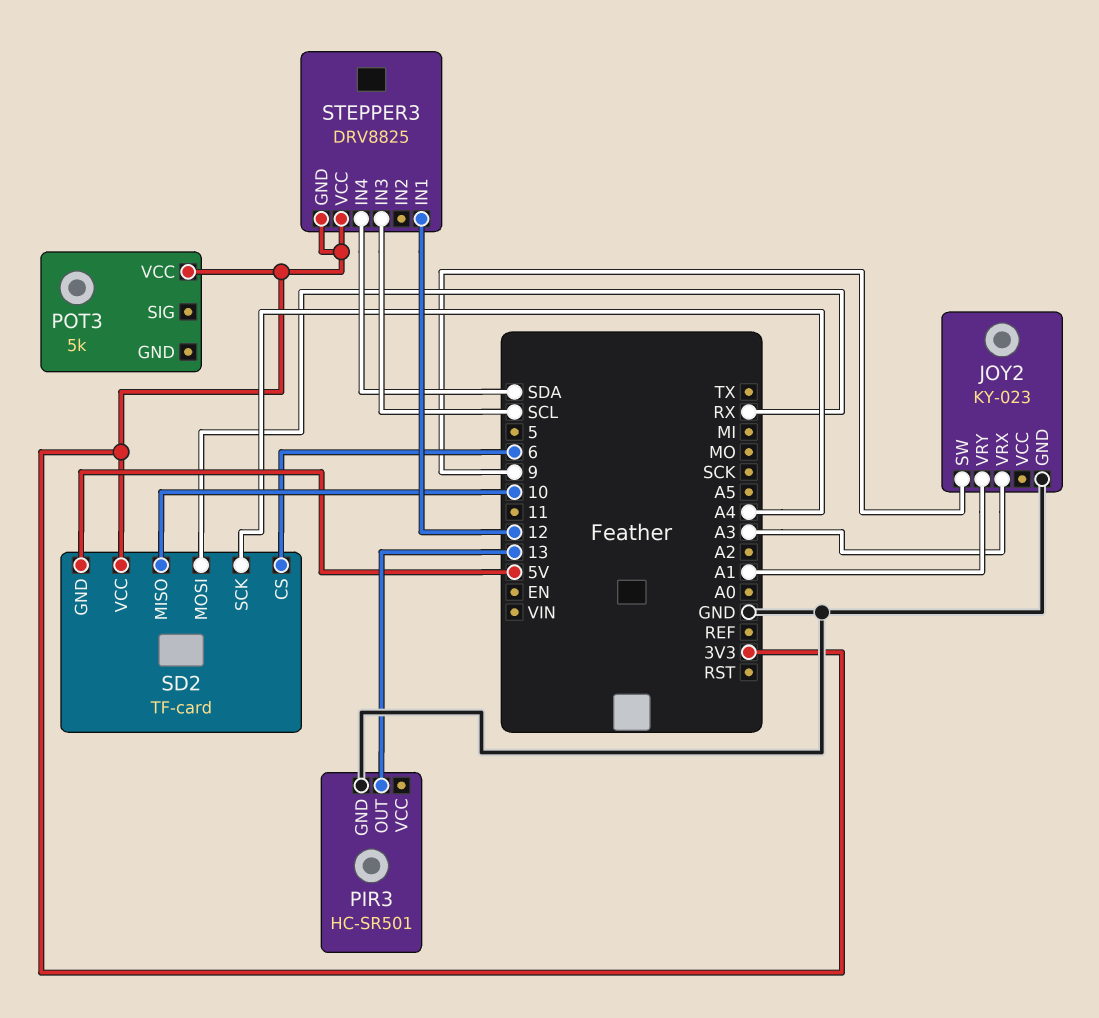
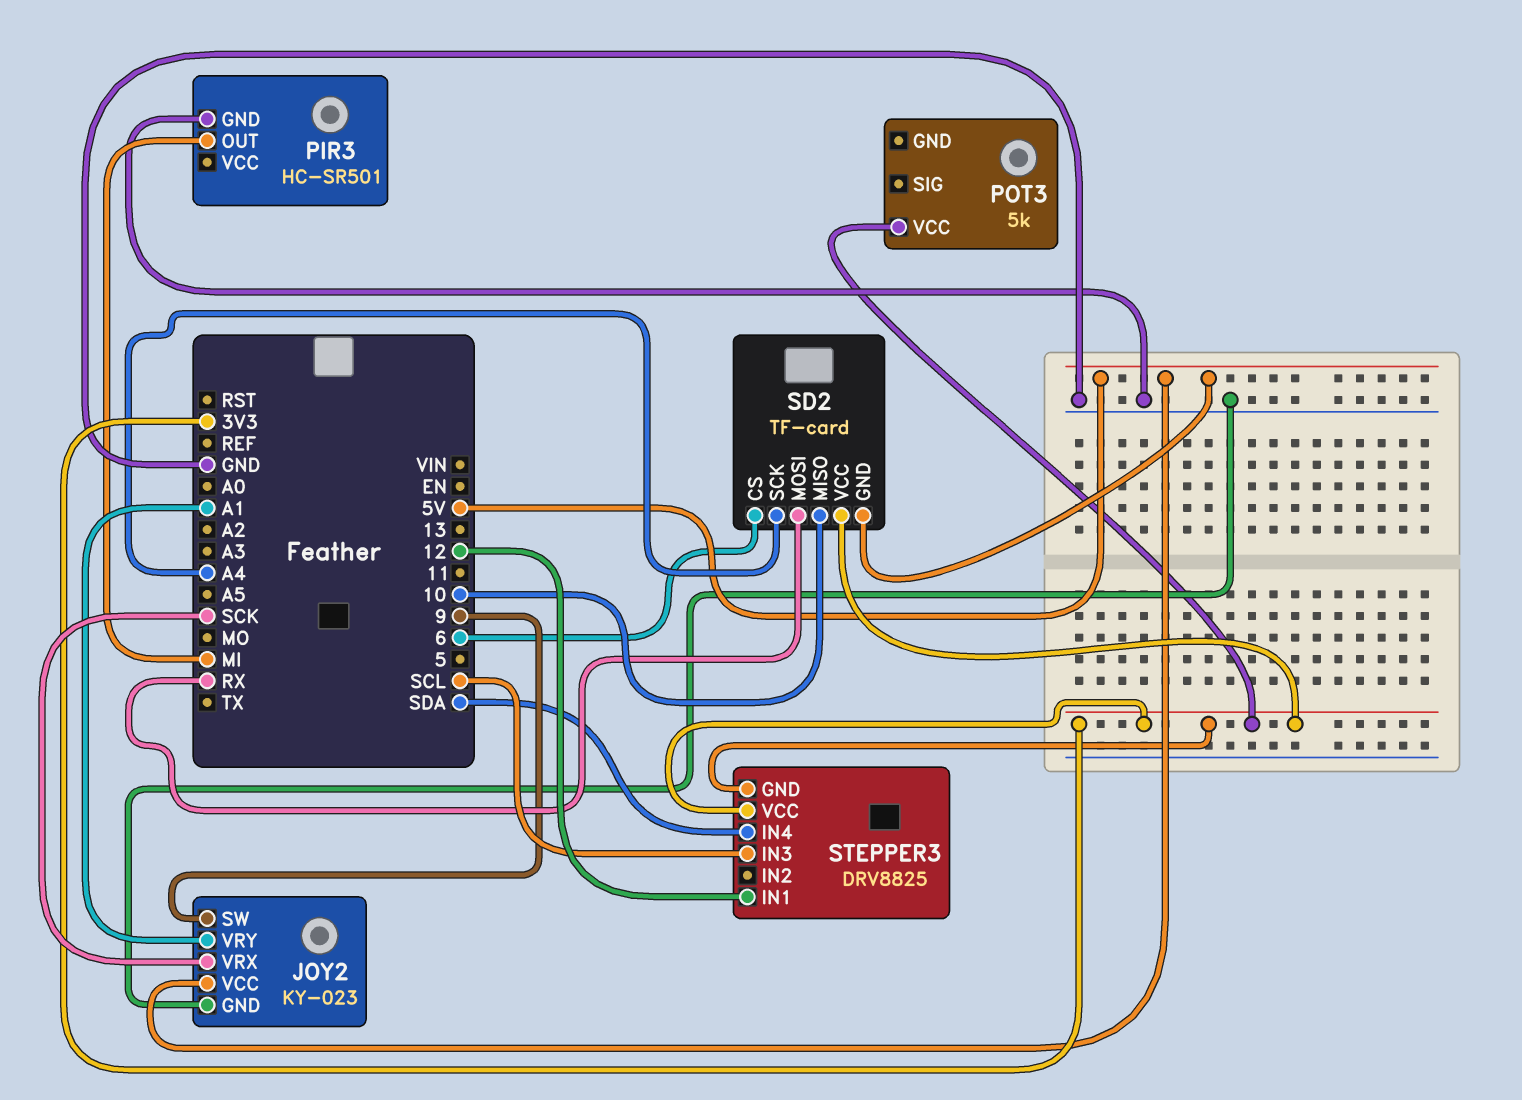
JOY2 pin VCC: none -> 5V
JOY2 pin VRX: A3 -> SCK
PIR3 pin OUT: 13 -> MI

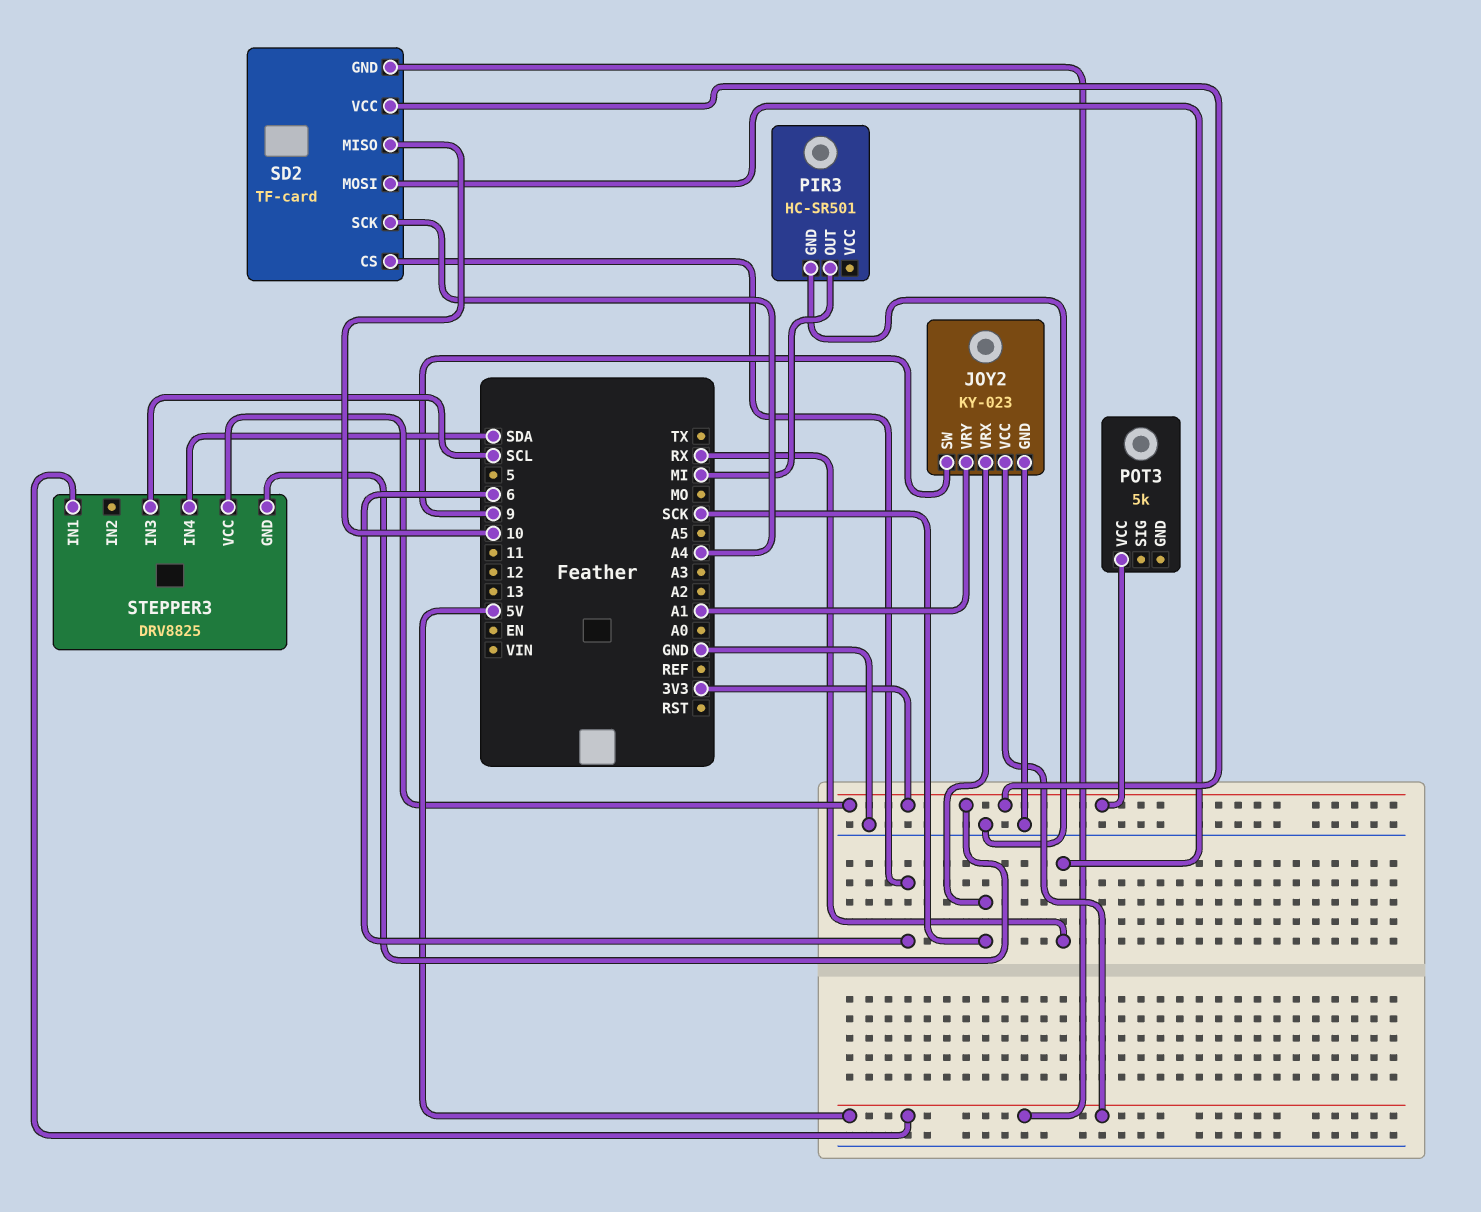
STEPPER3 pin IN1: 12 -> 5V

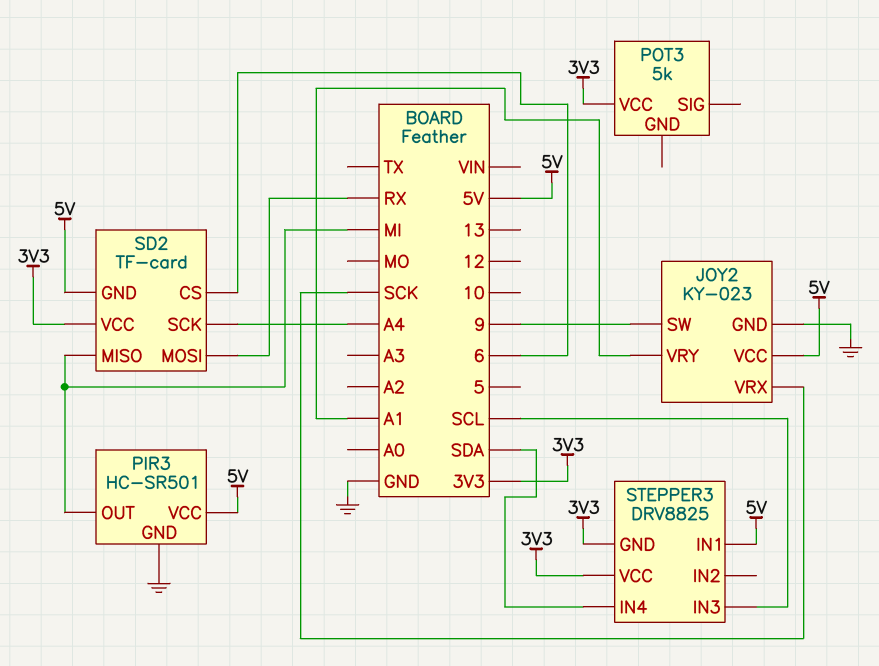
PIR3 pin VCC: none -> 5V
SD2 pin MISO: 10 -> MI

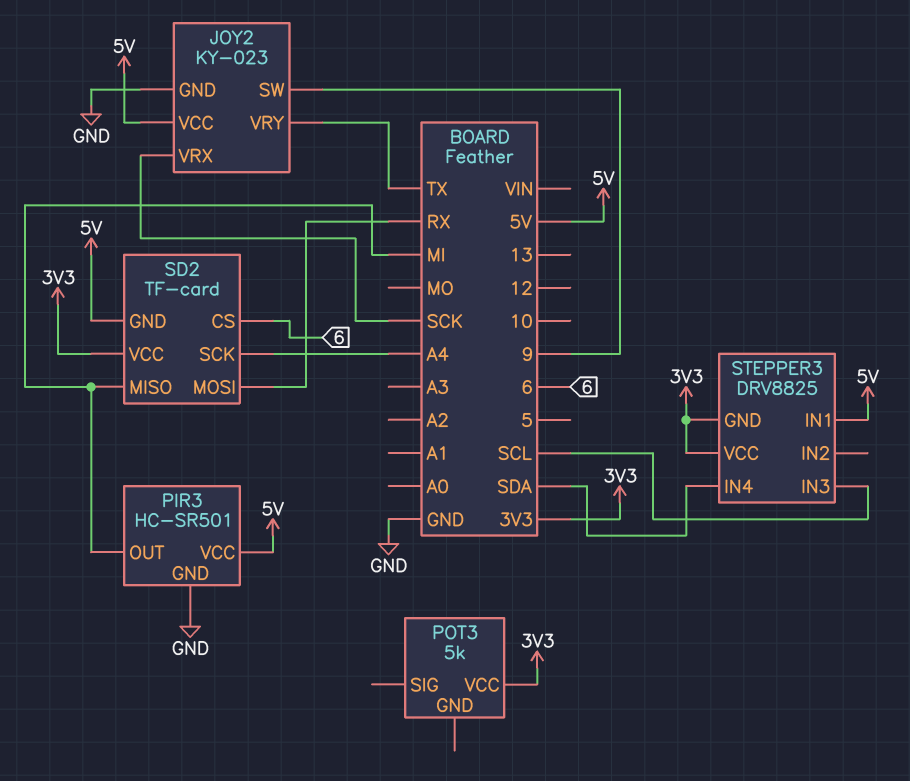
JOY2 pin VRY: A1 -> TX

